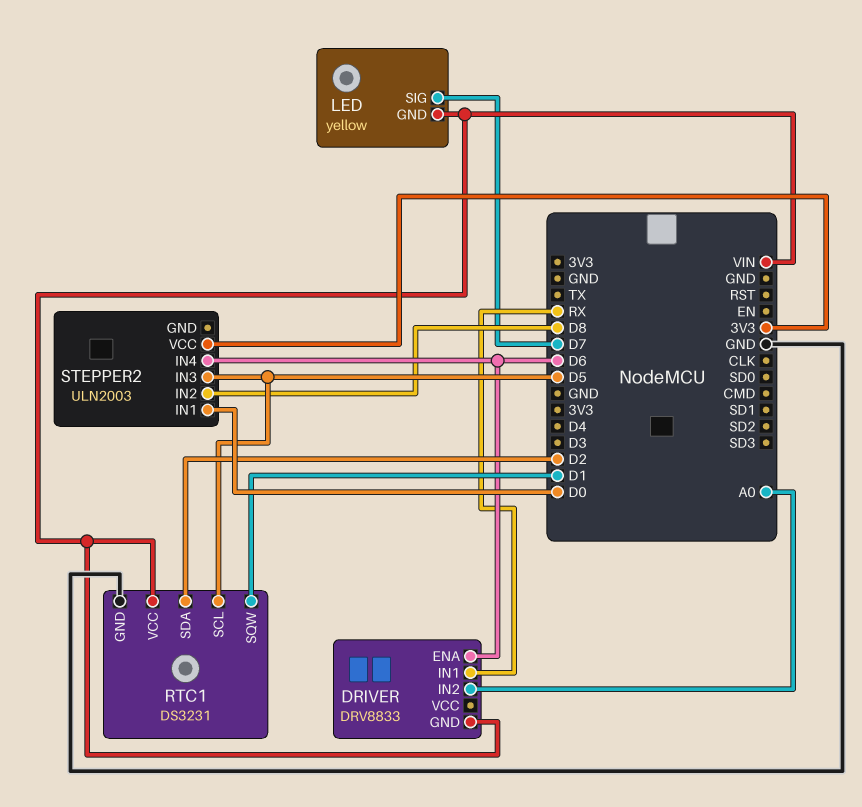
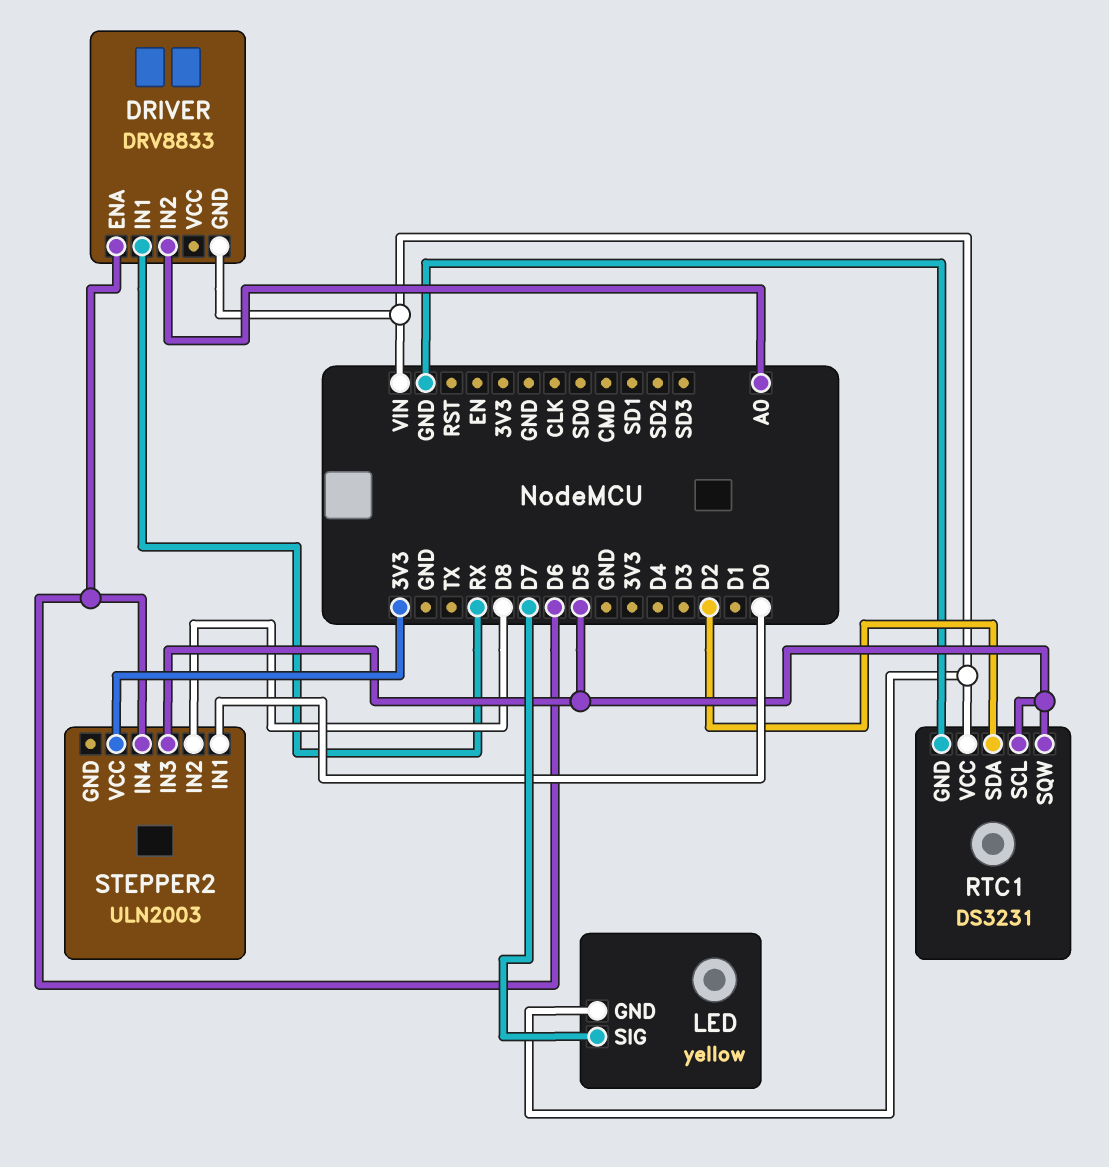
RTC1 pin SQW: D1 -> D5

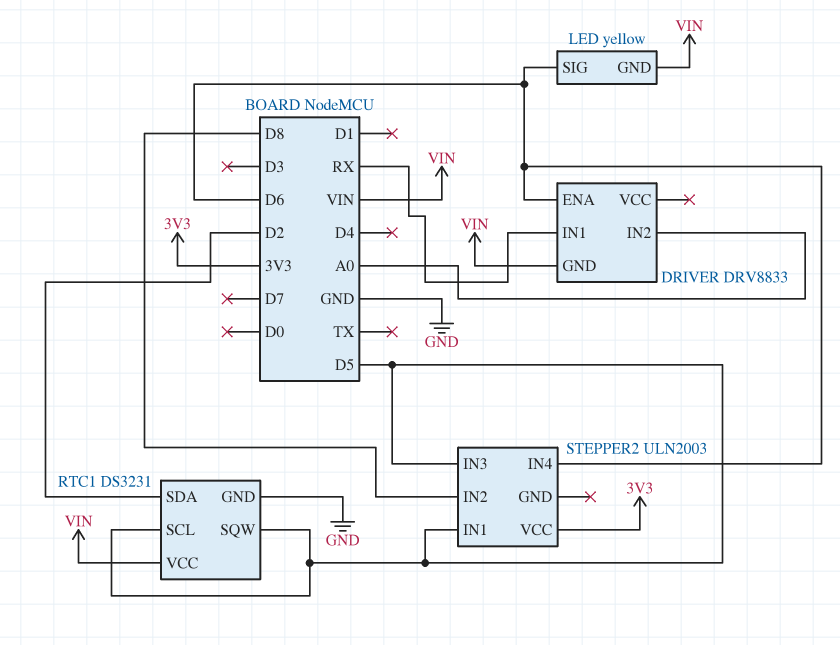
LED pin SIG: D7 -> D6
STEPPER2 pin IN1: D0 -> D5

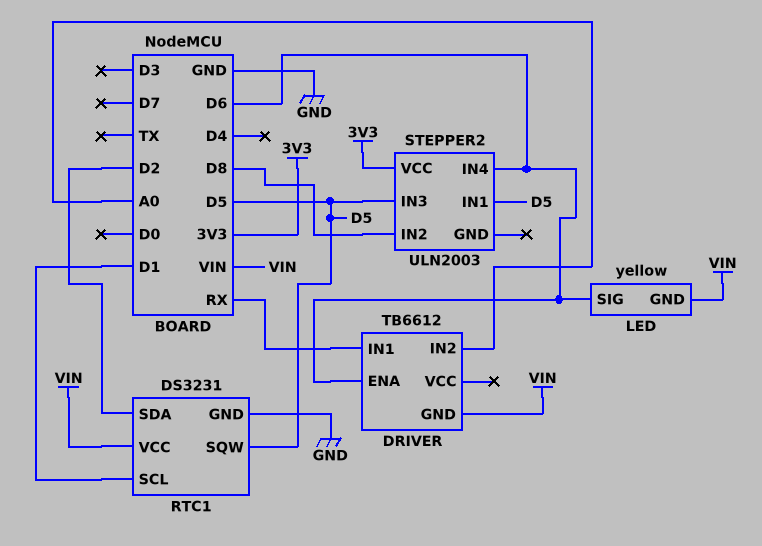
DRIVER: DRV8833 -> TB6612
RTC1 pin SCL: D5 -> D1

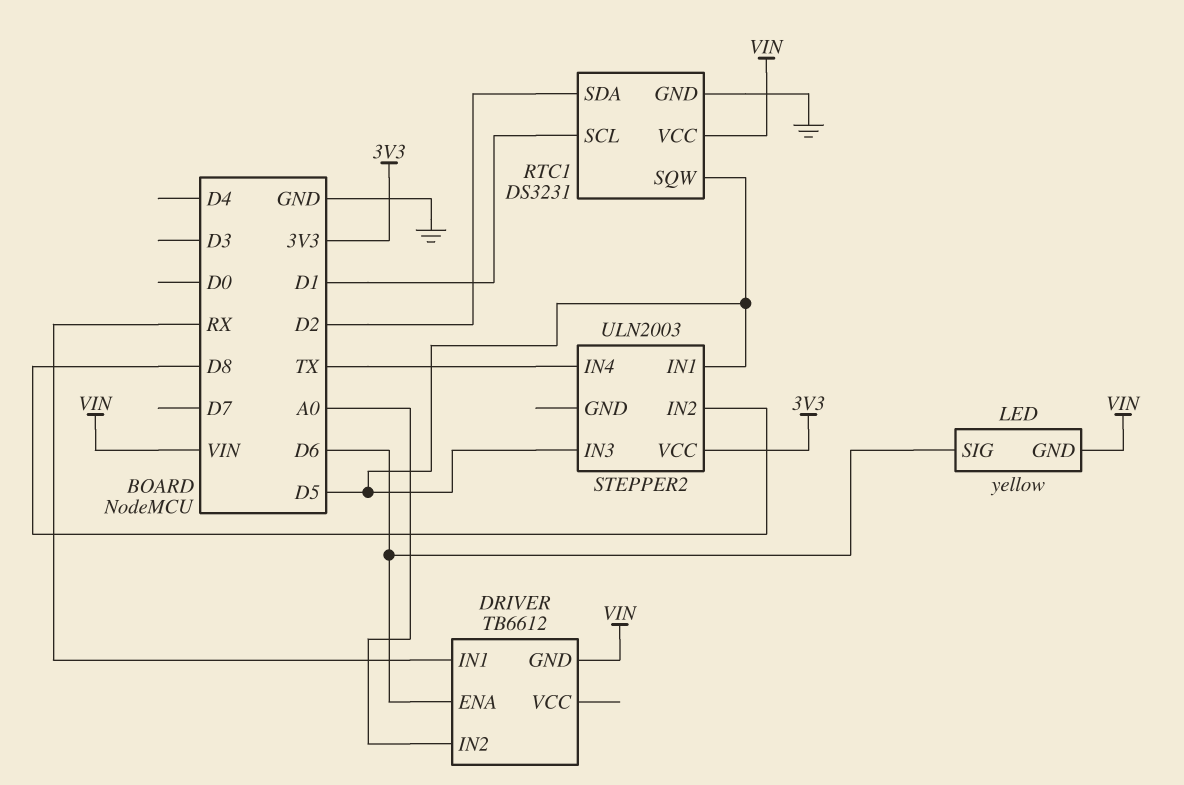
STEPPER2 pin IN4: D6 -> TX

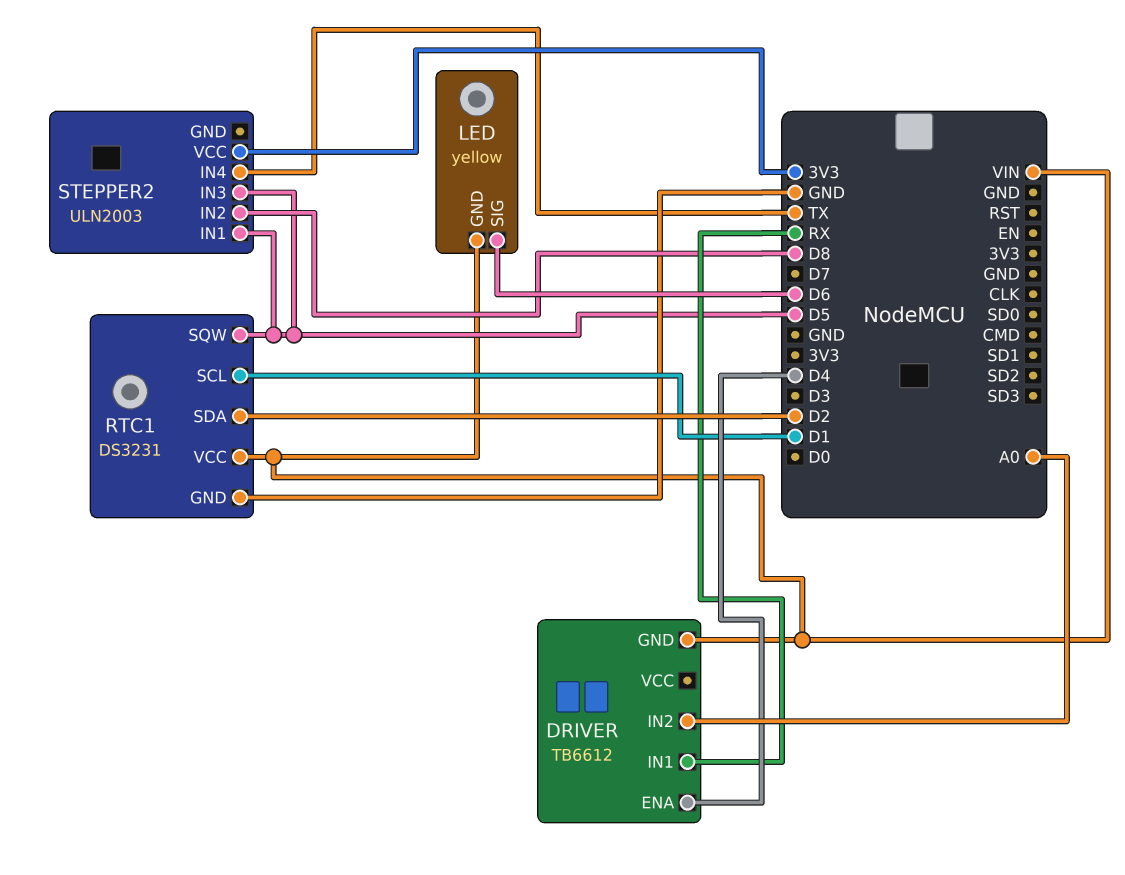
DRIVER pin ENA: D6 -> D4

